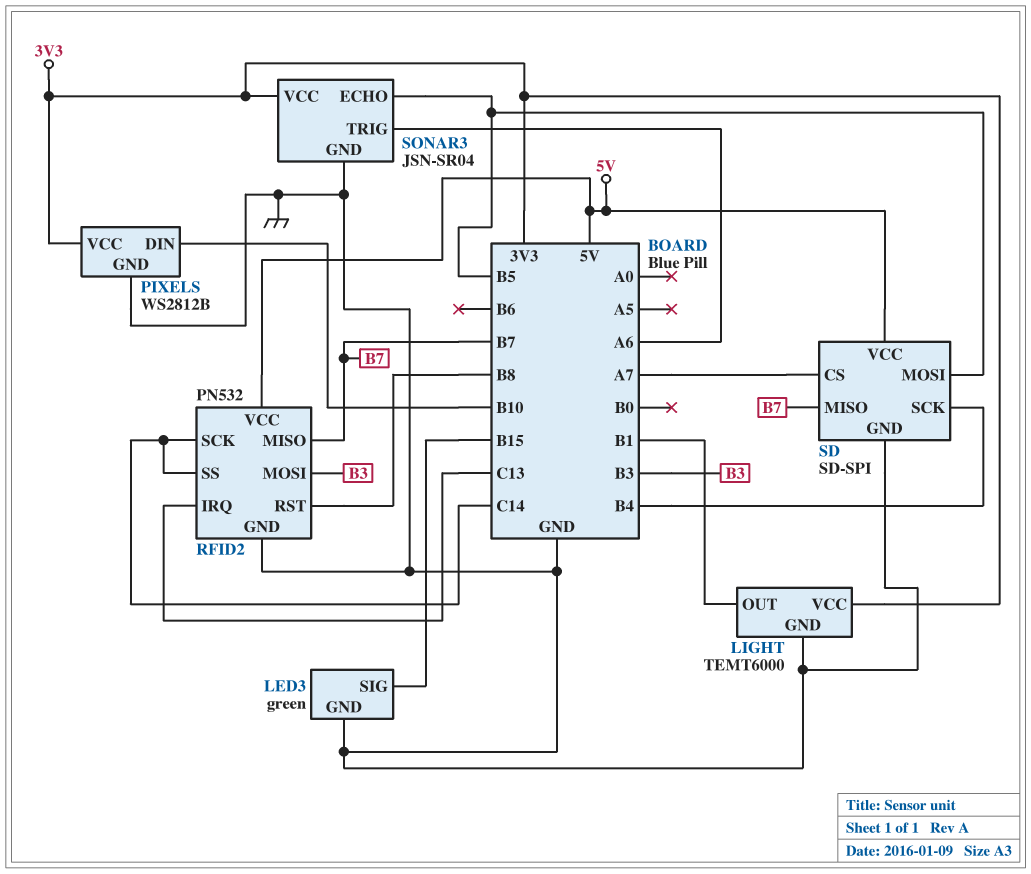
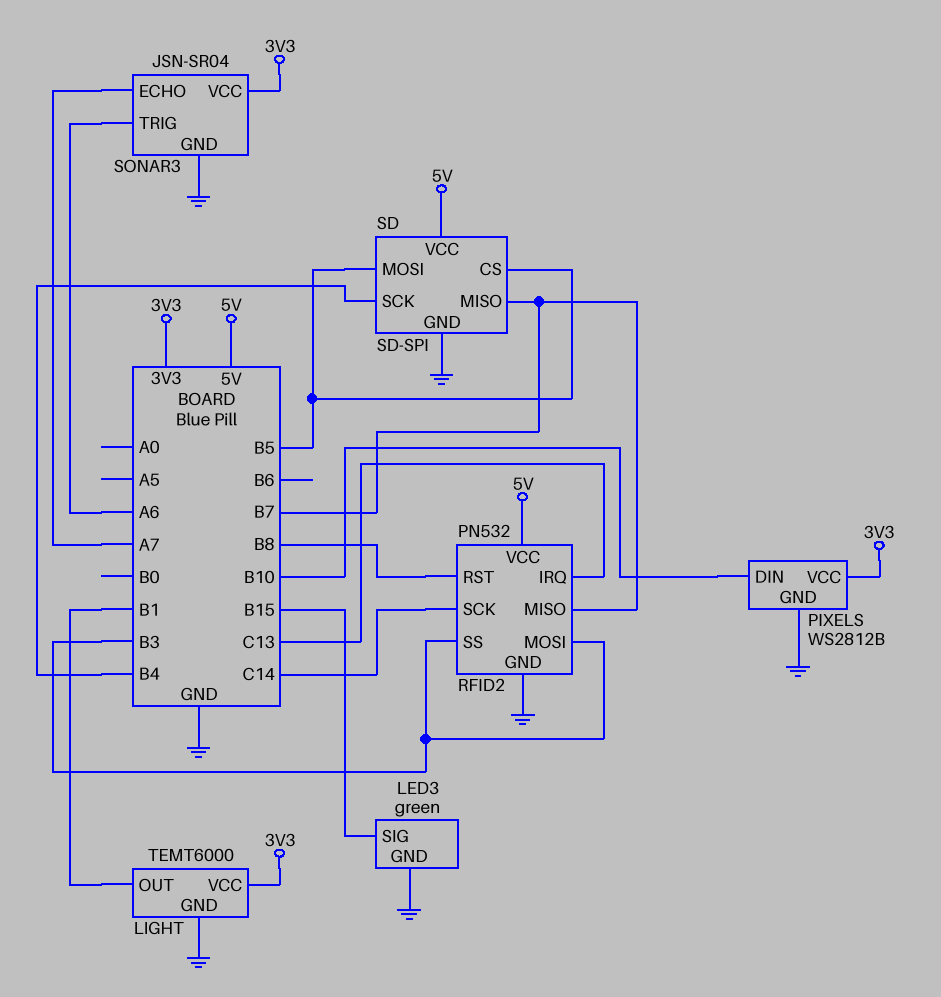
RFID2 pin SS: C14 -> B3
SD pin CS: A7 -> B5
SONAR3 pin ECHO: B5 -> A7

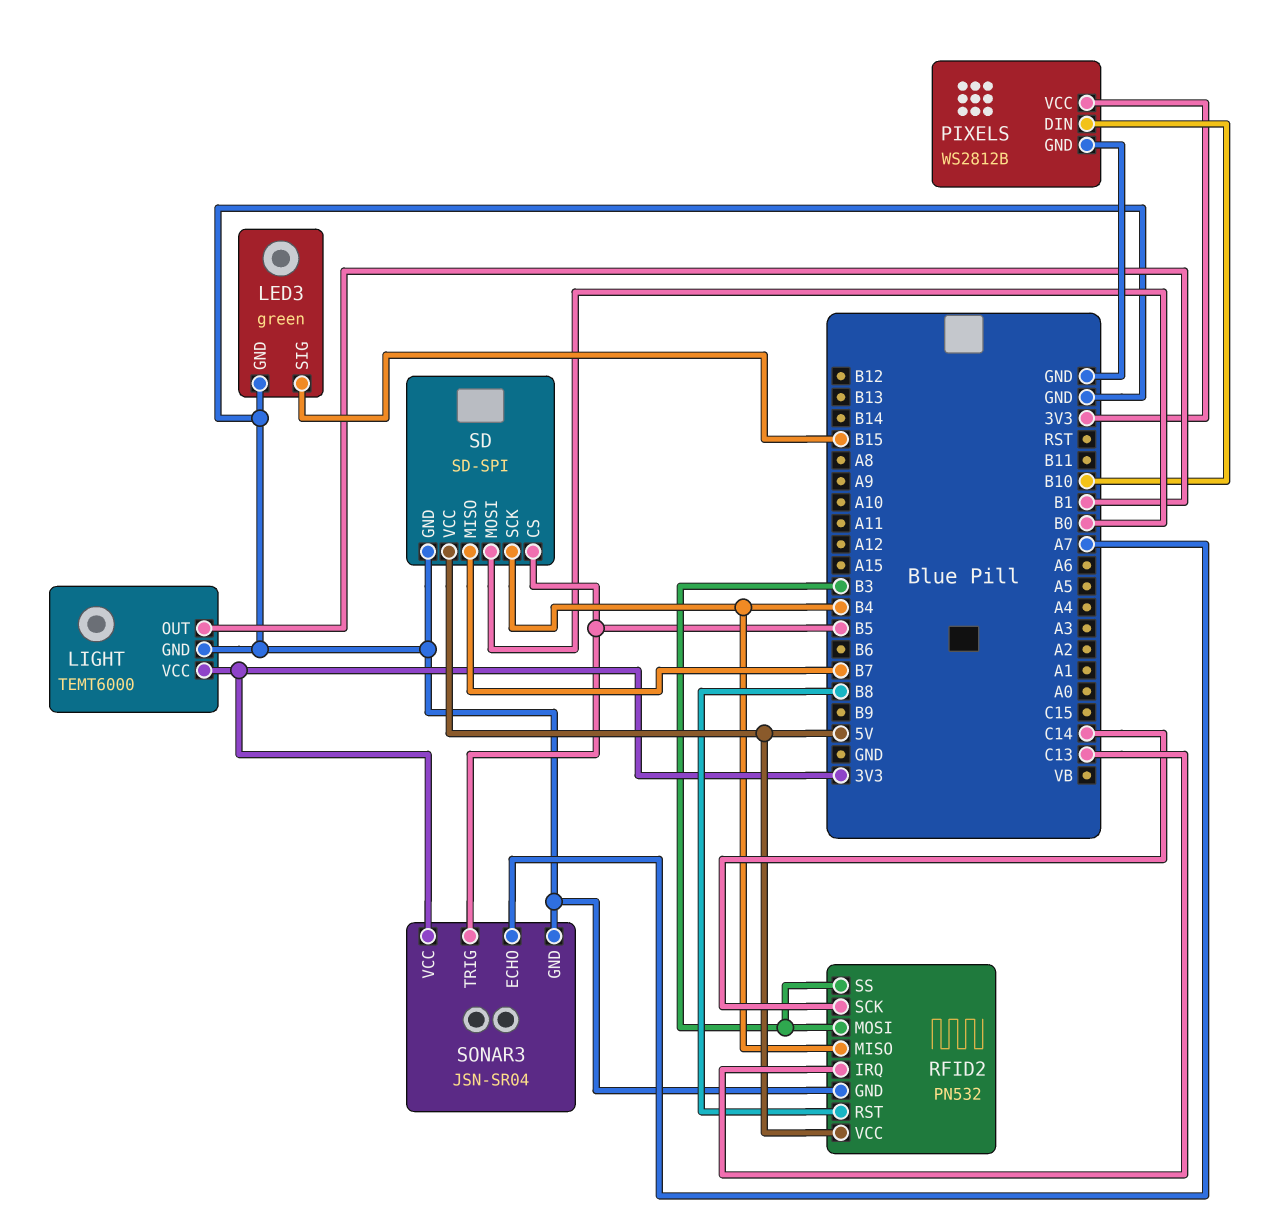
RFID2 pin MISO: B7 -> B4
SD pin MOSI: B5 -> B0
SONAR3 pin TRIG: A6 -> B5

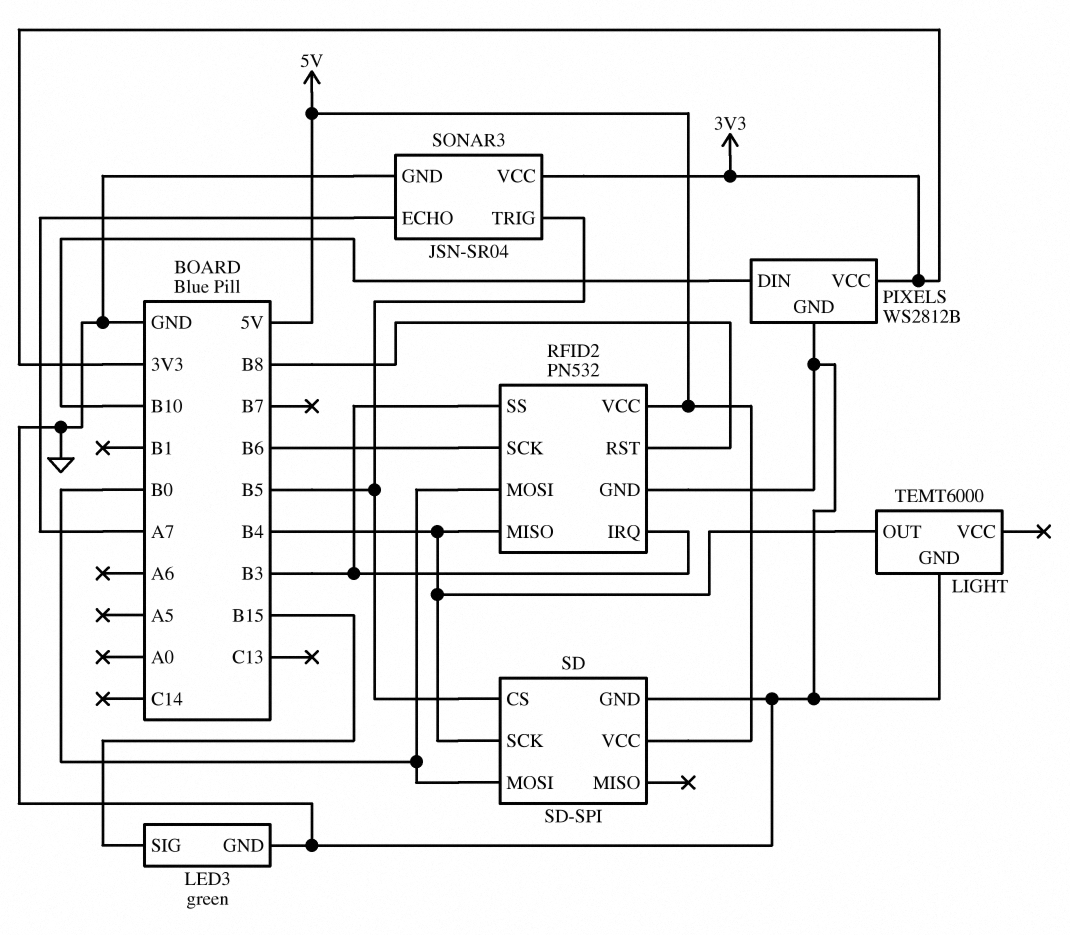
LIGHT pin OUT: B1 -> B4
LIGHT pin VCC: 3V3 -> none
RFID2 pin IRQ: C13 -> B3
RFID2 pin MOSI: B3 -> B0
RFID2 pin SCK: C14 -> B6
SD pin MISO: B7 -> none

